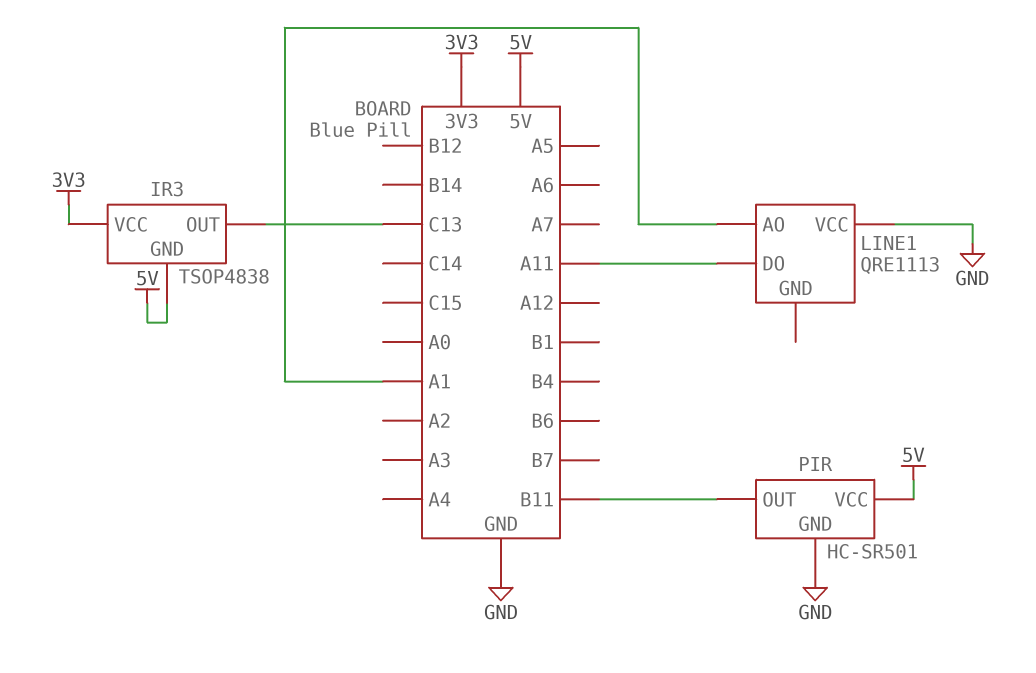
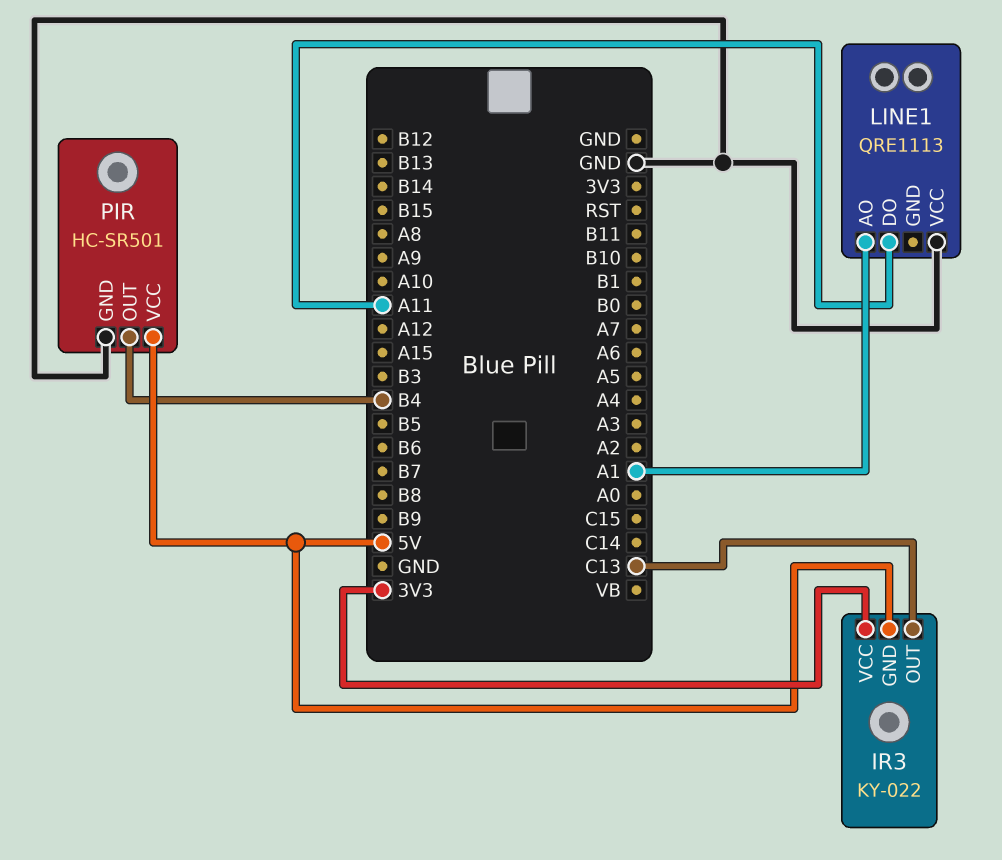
IR3: TSOP4838 -> KY-022
PIR pin OUT: B11 -> B4

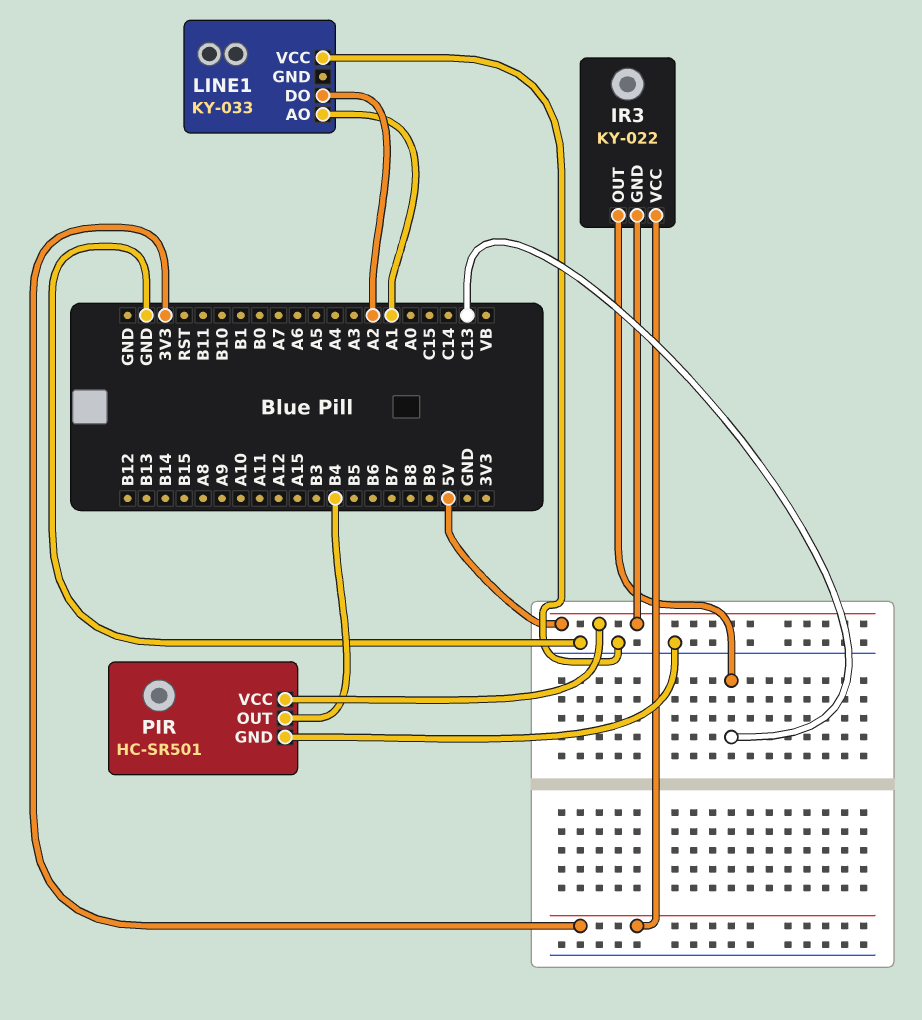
LINE1: QRE1113 -> KY-033
LINE1 pin DO: A11 -> A2

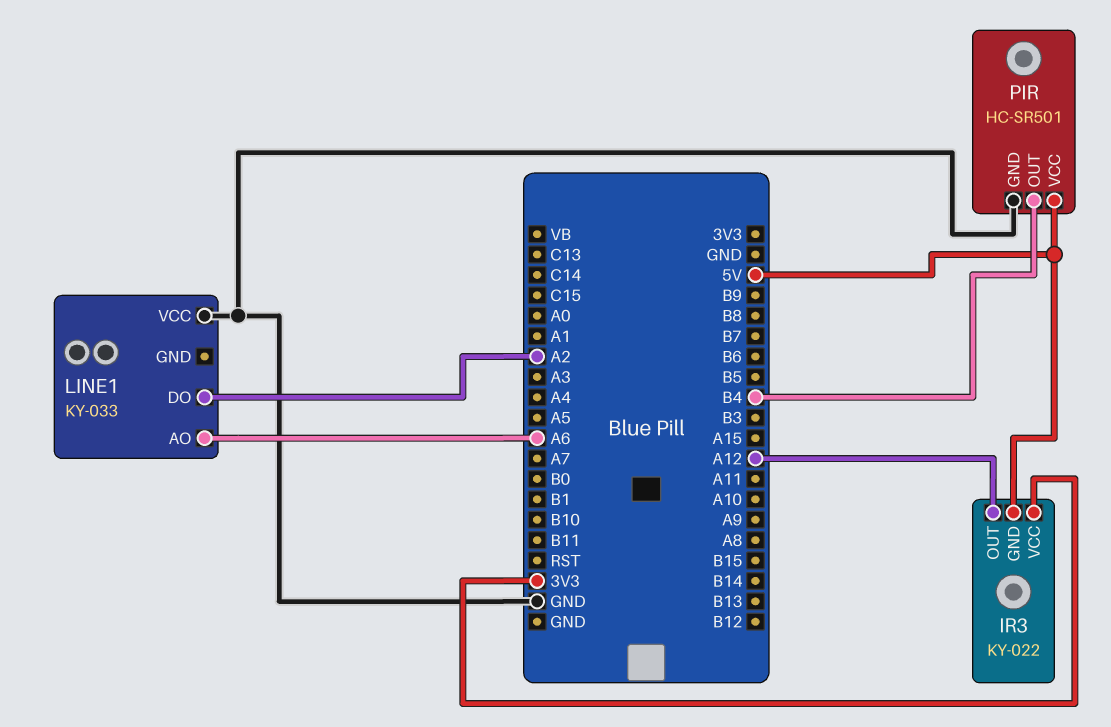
IR3 pin OUT: C13 -> A12
LINE1 pin AO: A1 -> A6

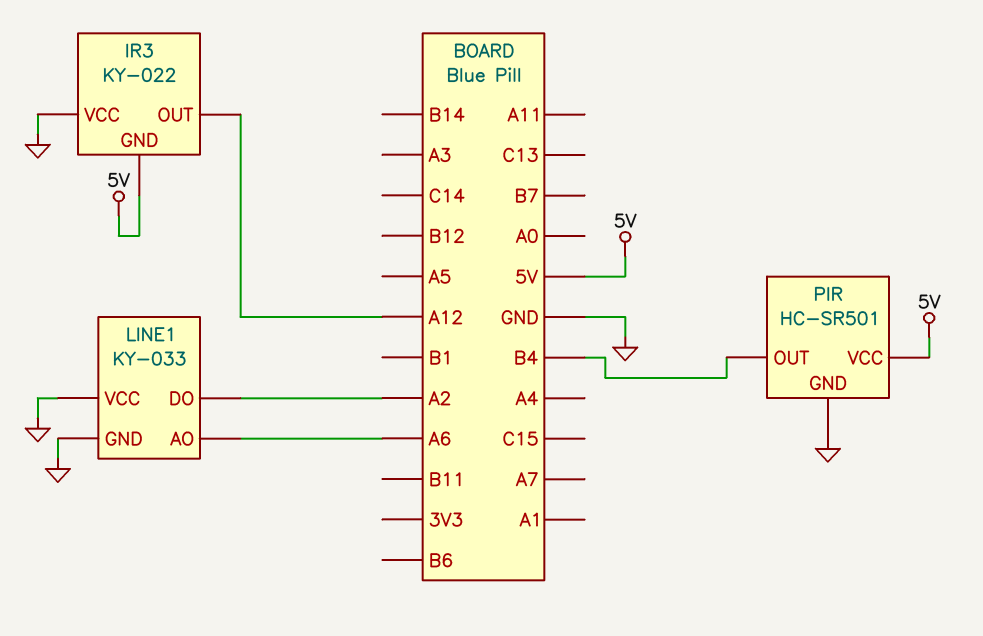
IR3 pin VCC: 3V3 -> GND
LINE1 pin GND: none -> GND

